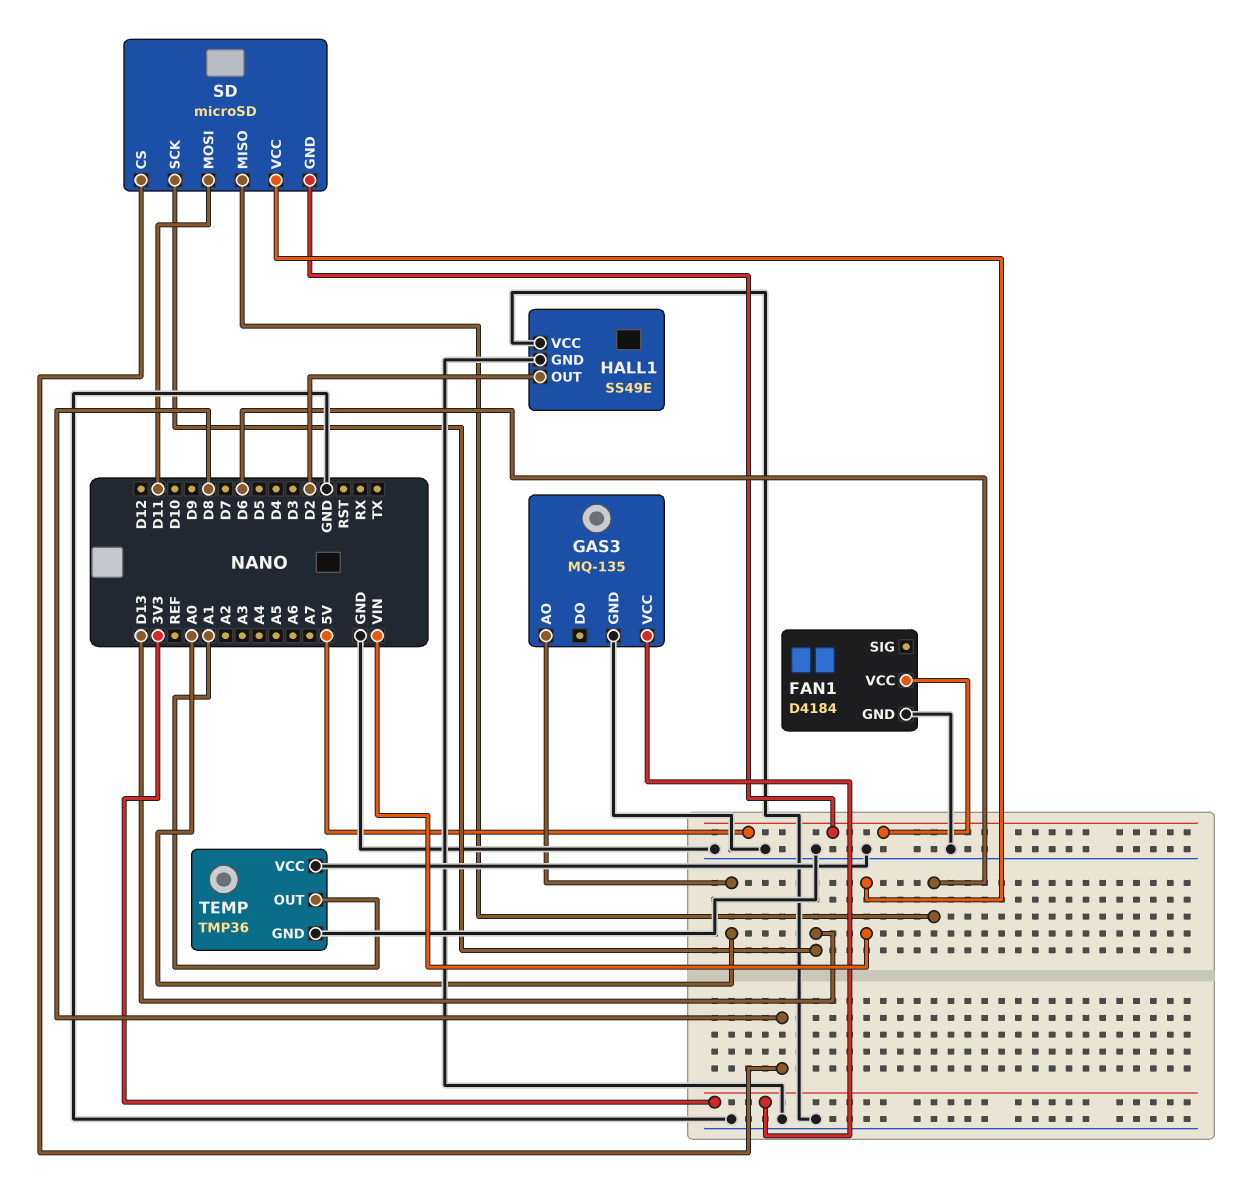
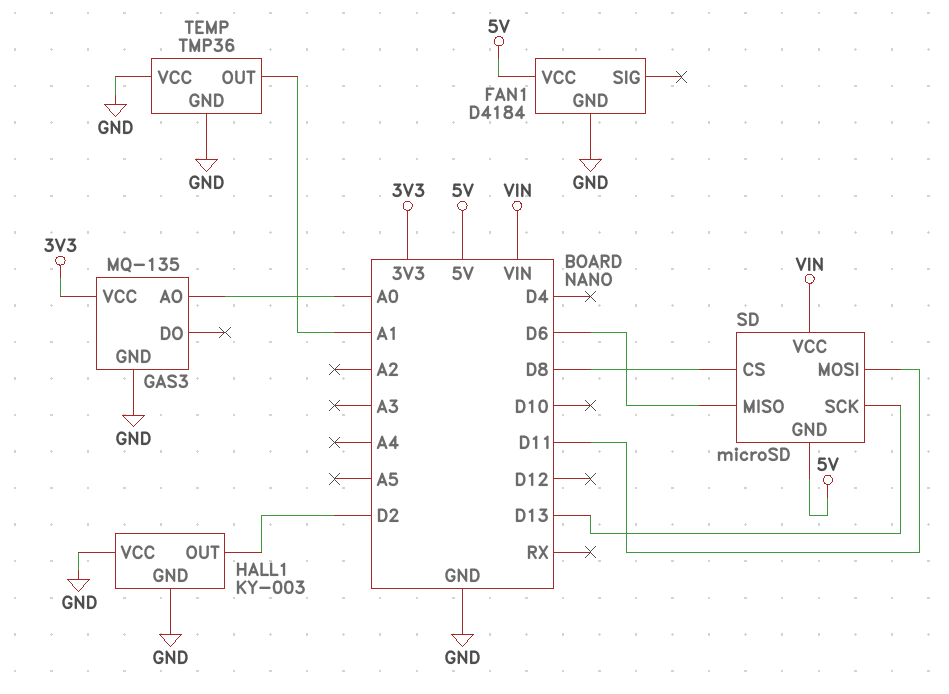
HALL1: SS49E -> KY-003

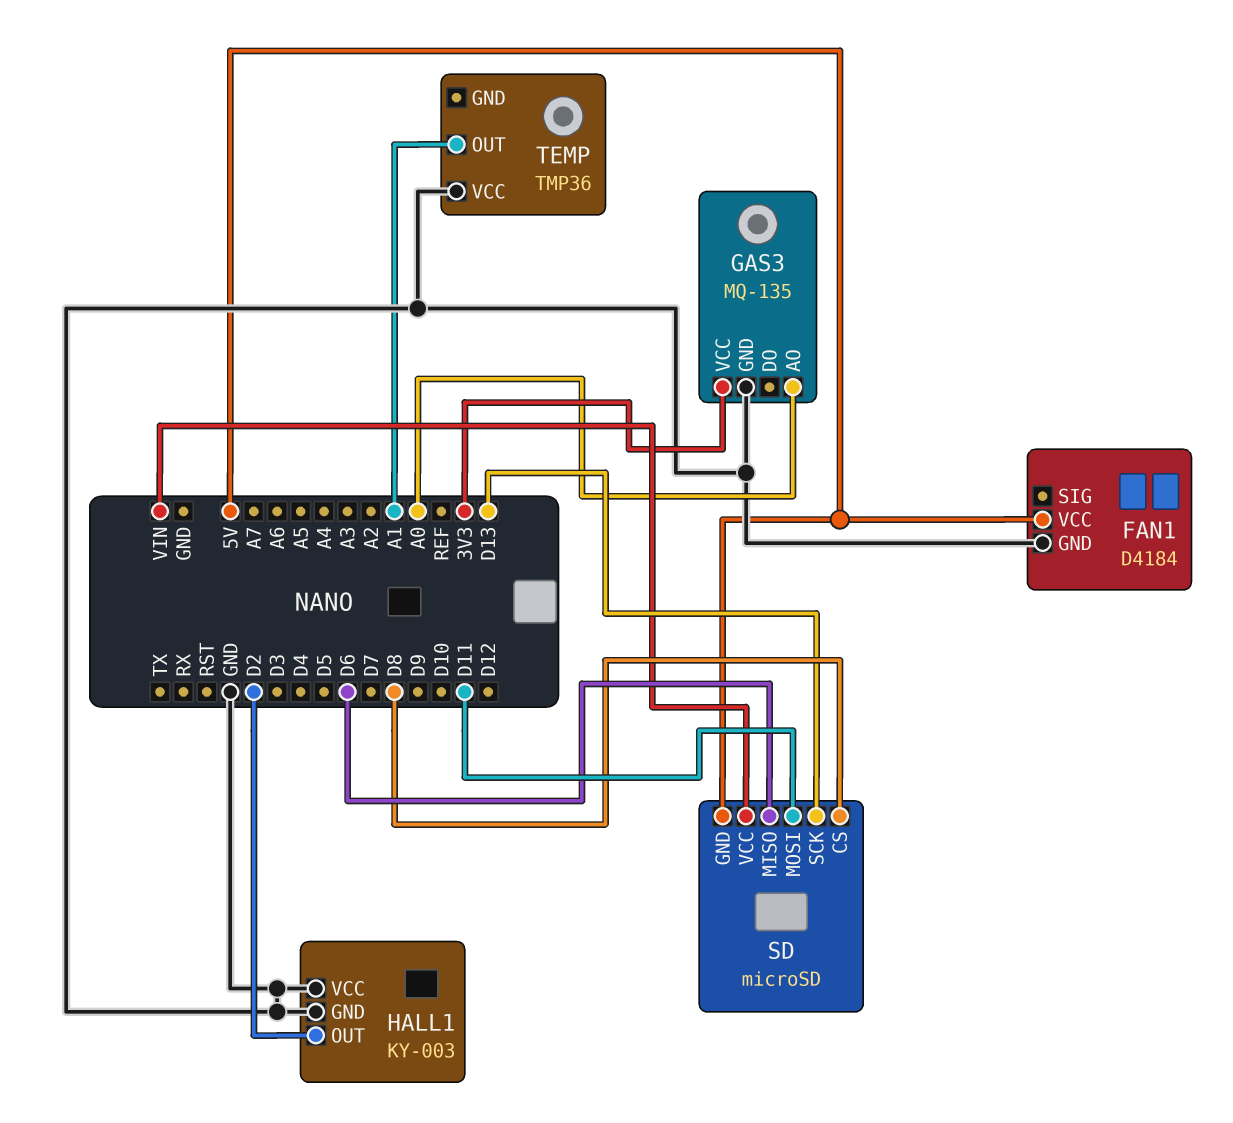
TEMP pin GND: GND -> none

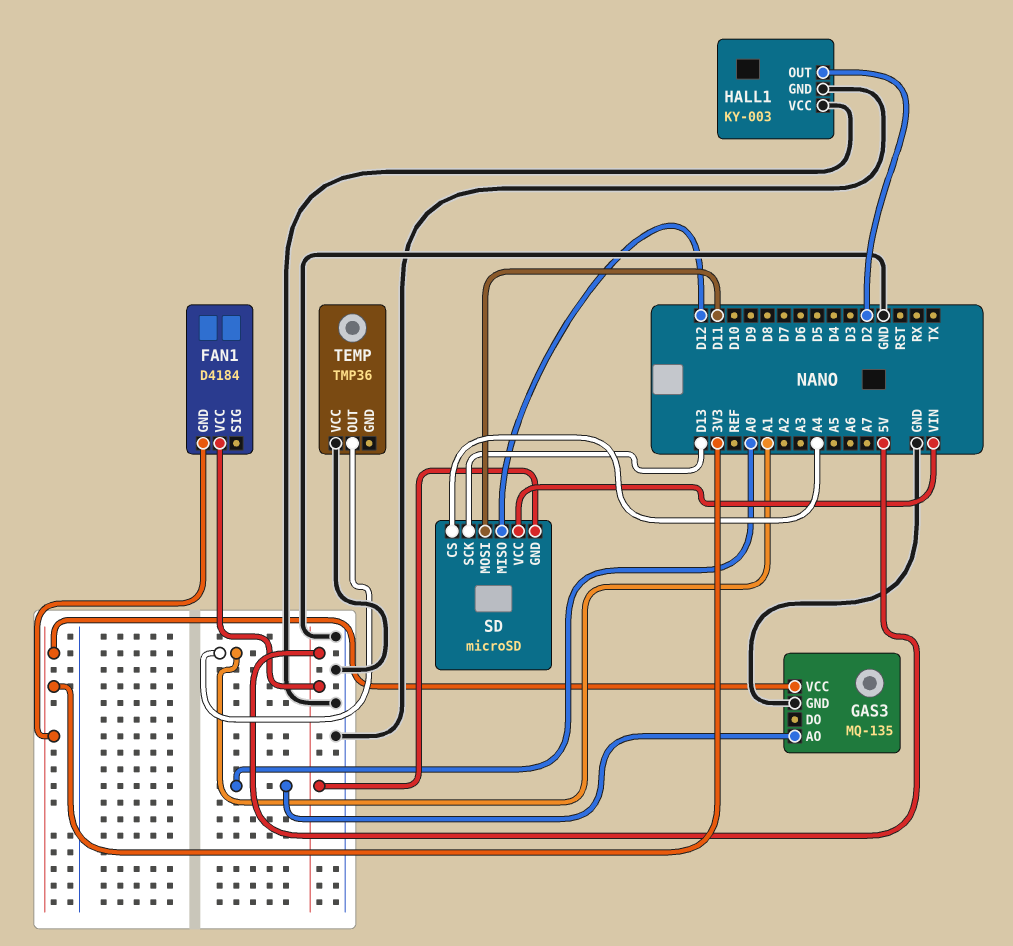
FAN1 pin GND: GND -> 3V3
SD pin CS: D8 -> A4
SD pin MISO: D6 -> D12

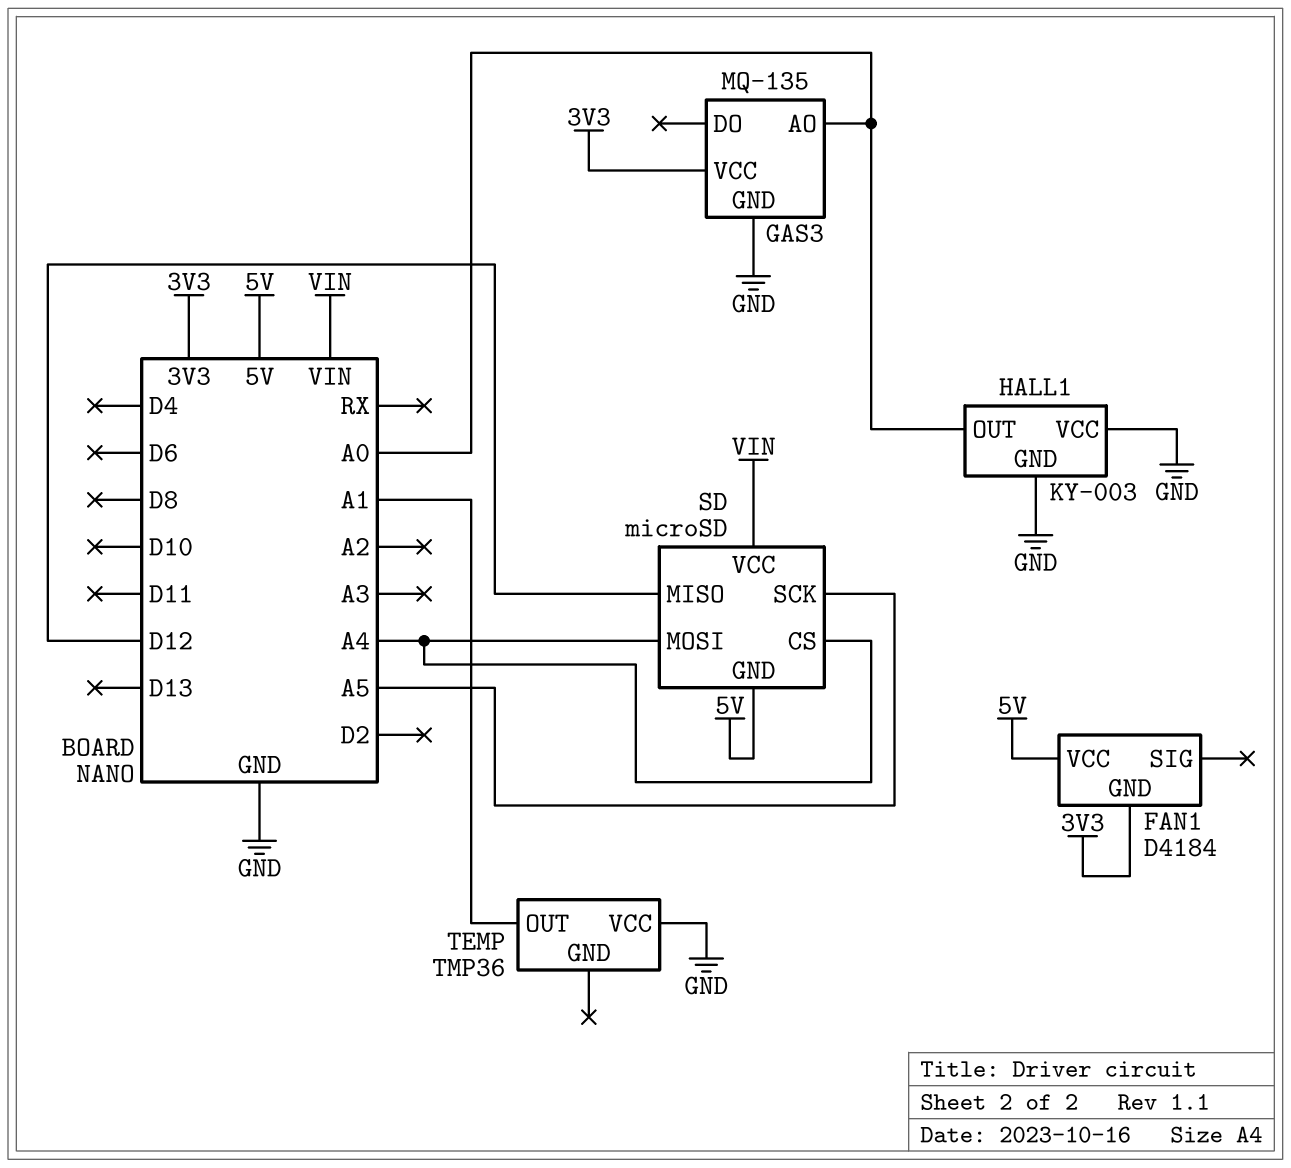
HALL1 pin OUT: D2 -> A0
SD pin MOSI: D11 -> A4
SD pin SCK: D13 -> A5

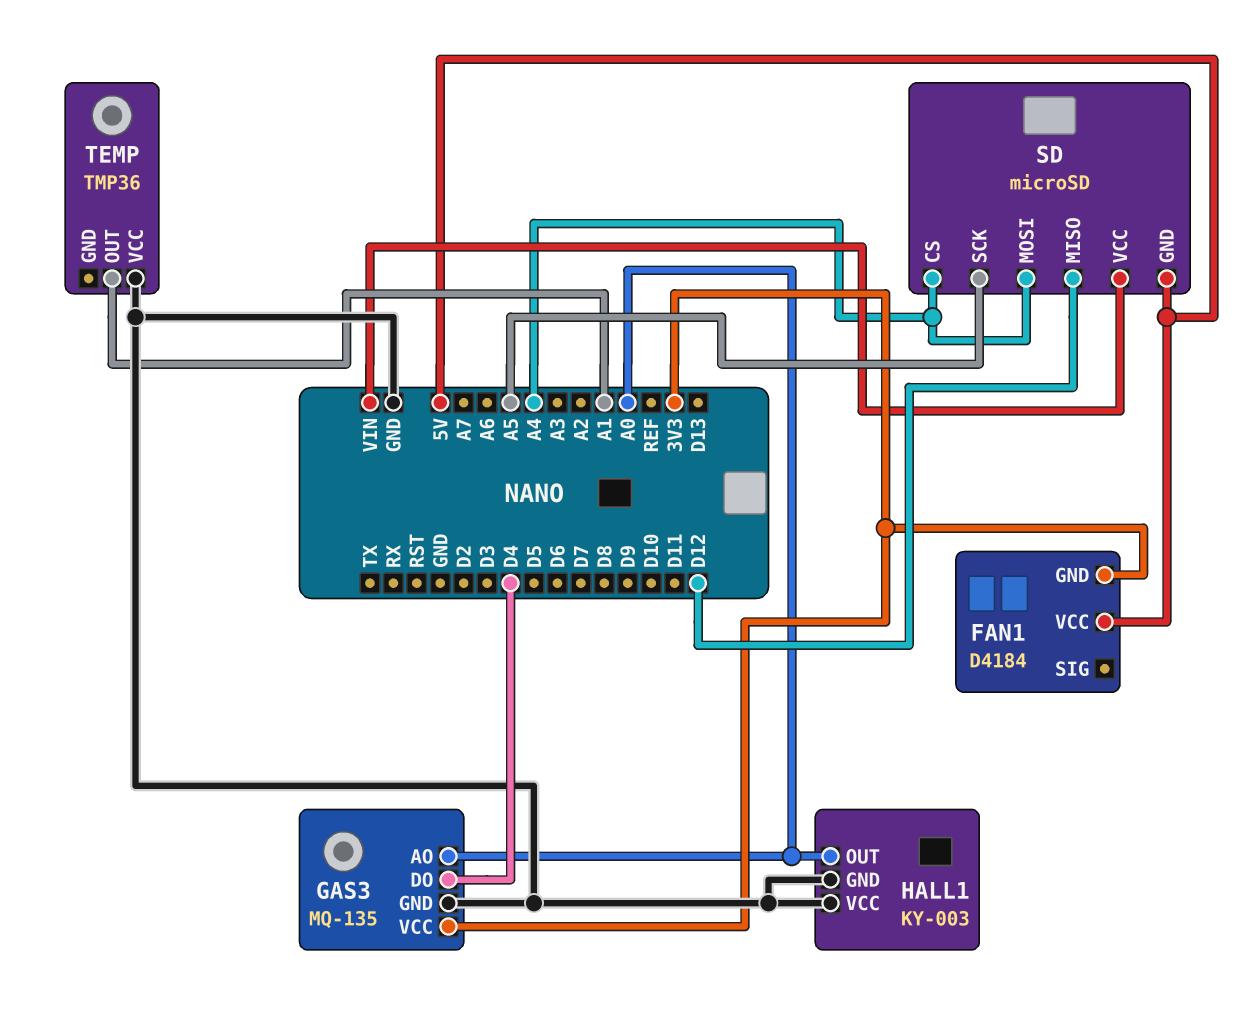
GAS3 pin DO: none -> D4

